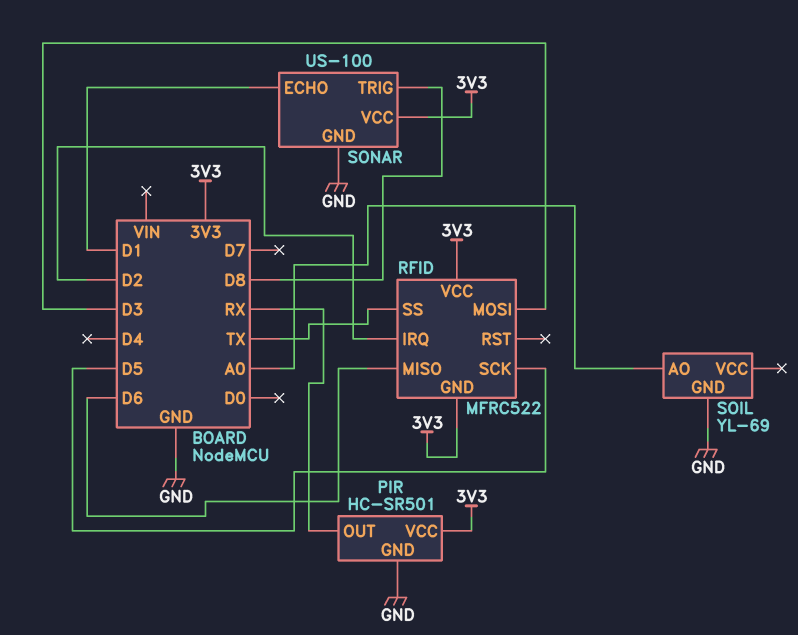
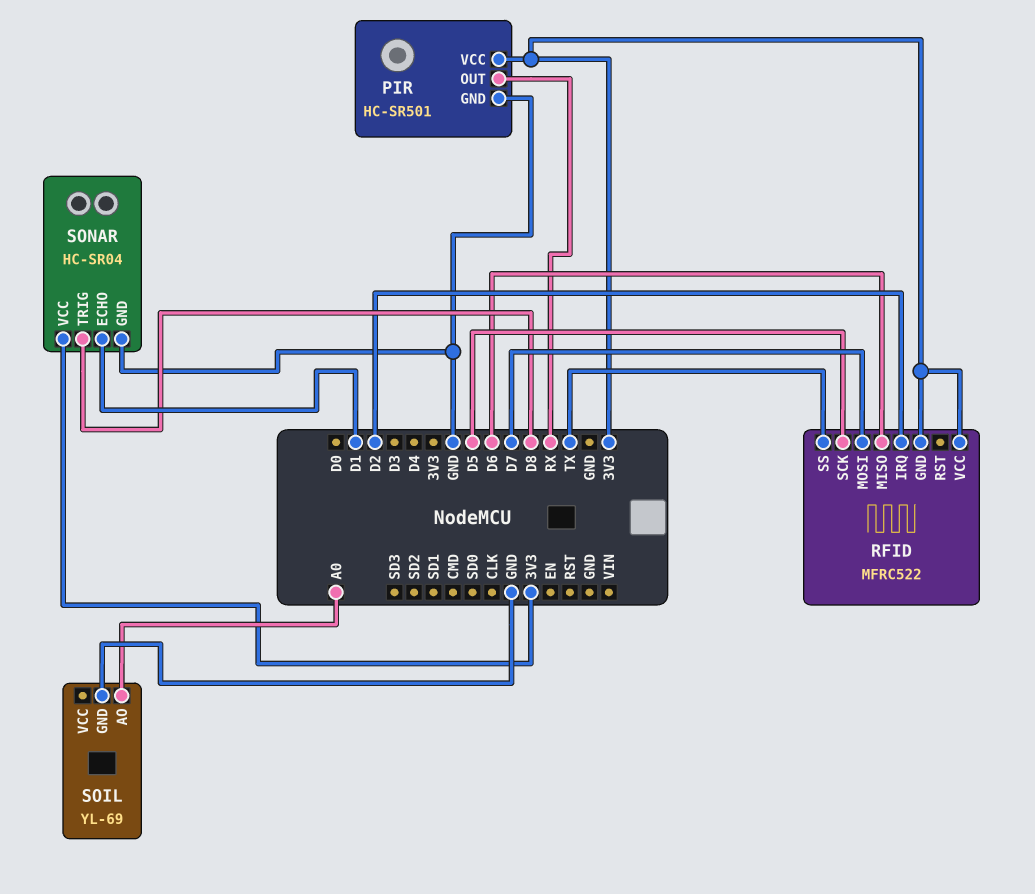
RFID pin MOSI: D3 -> D7
SONAR: US-100 -> HC-SR04

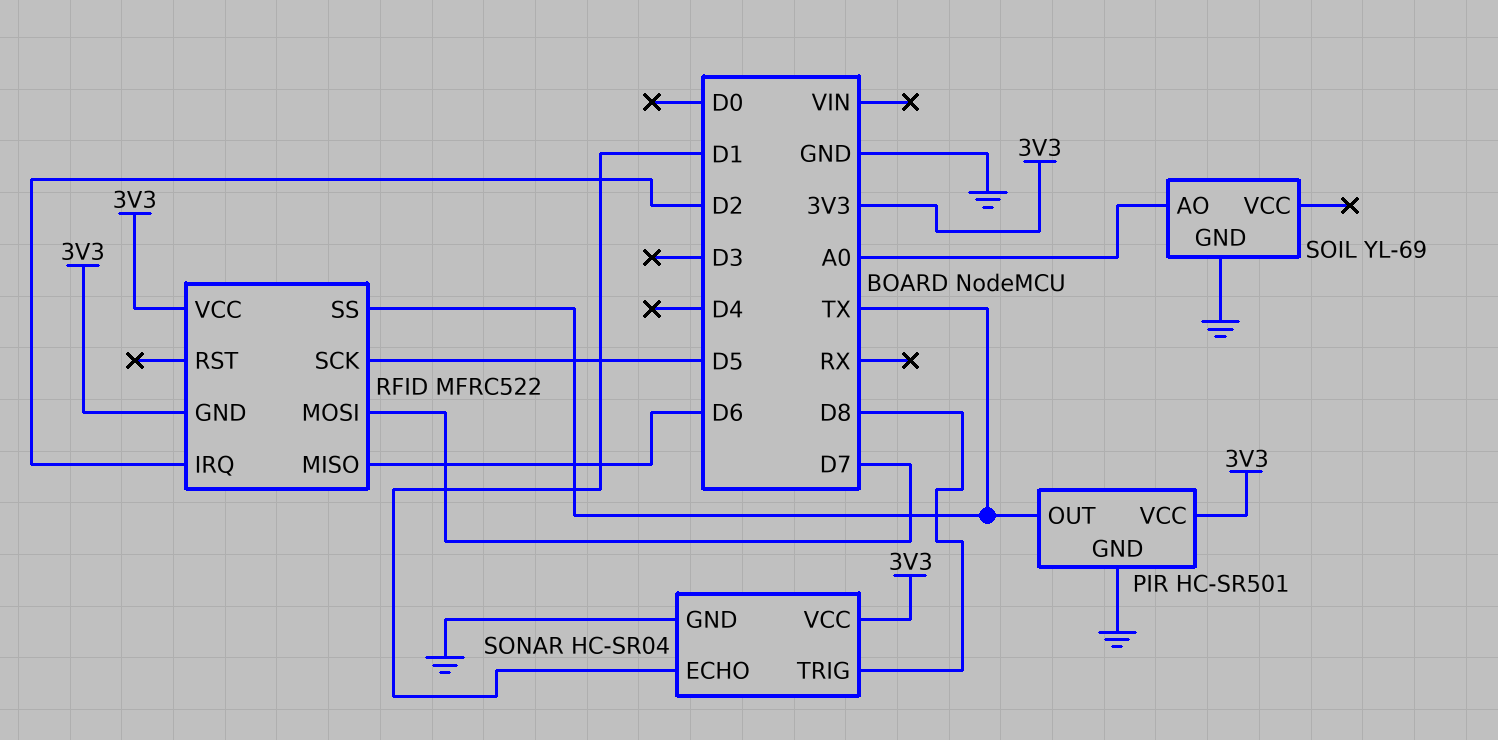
PIR pin OUT: RX -> TX

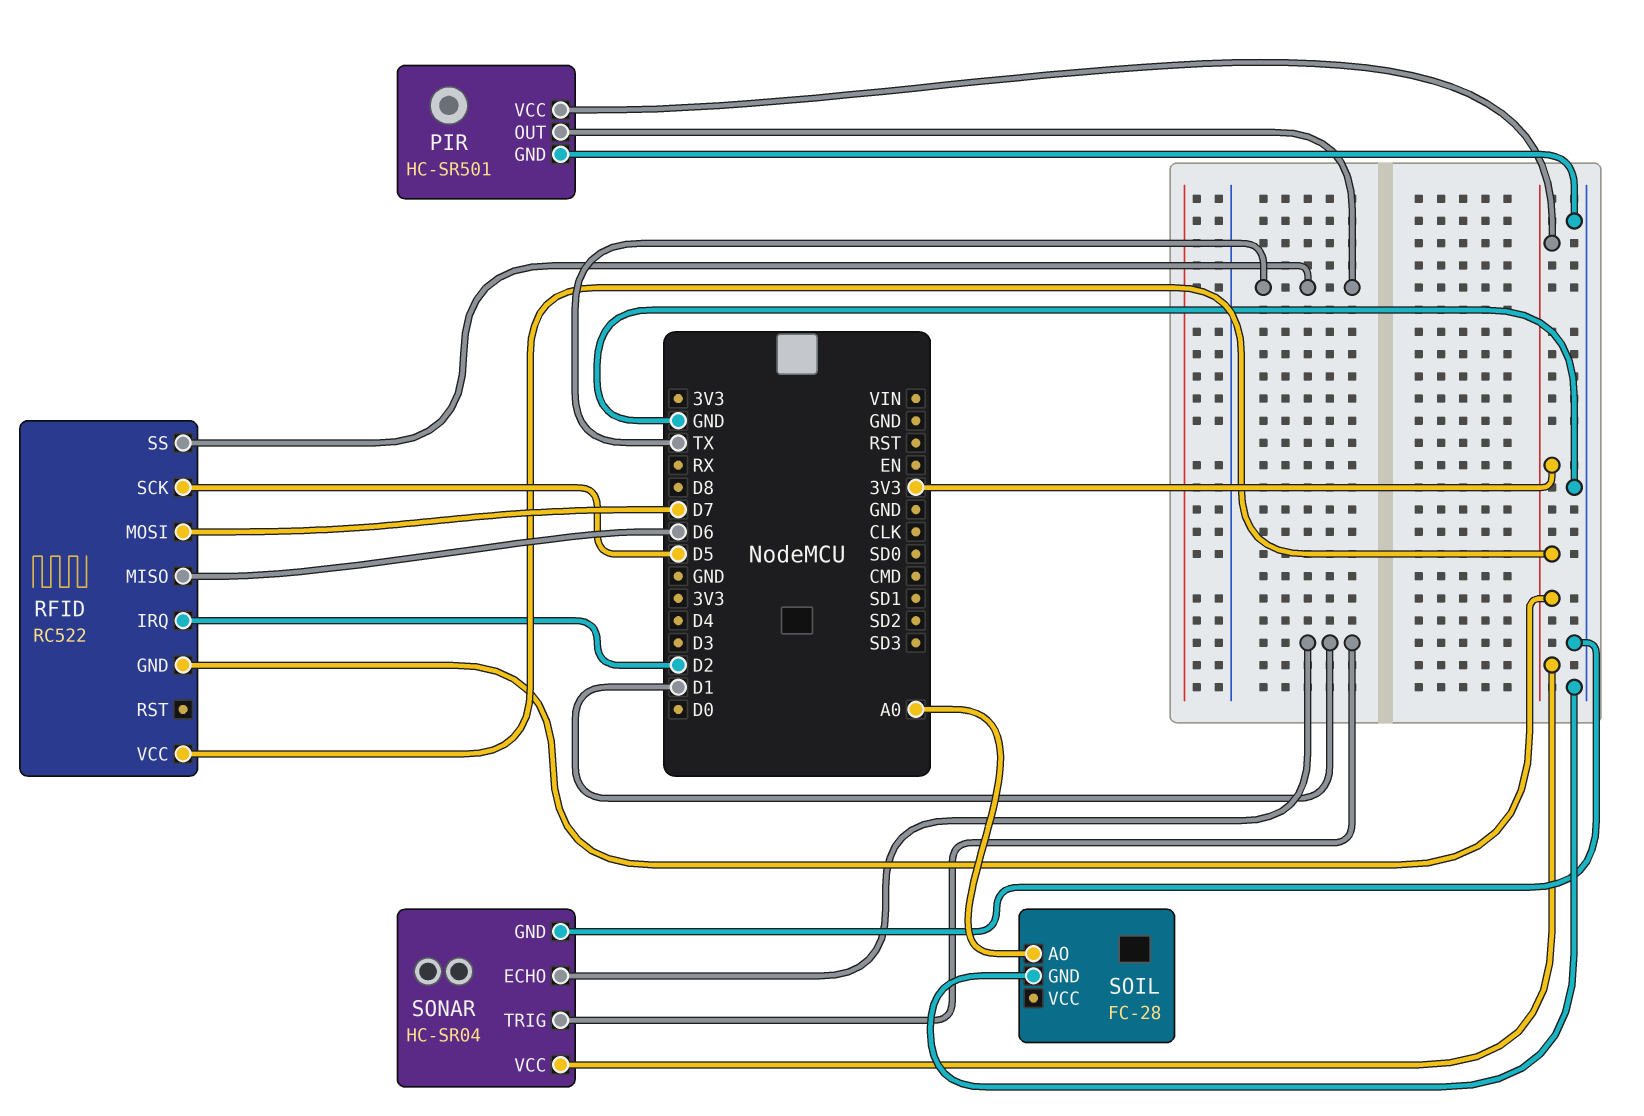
RFID: MFRC522 -> RC522
SOIL: YL-69 -> FC-28
SONAR pin TRIG: D8 -> D1

